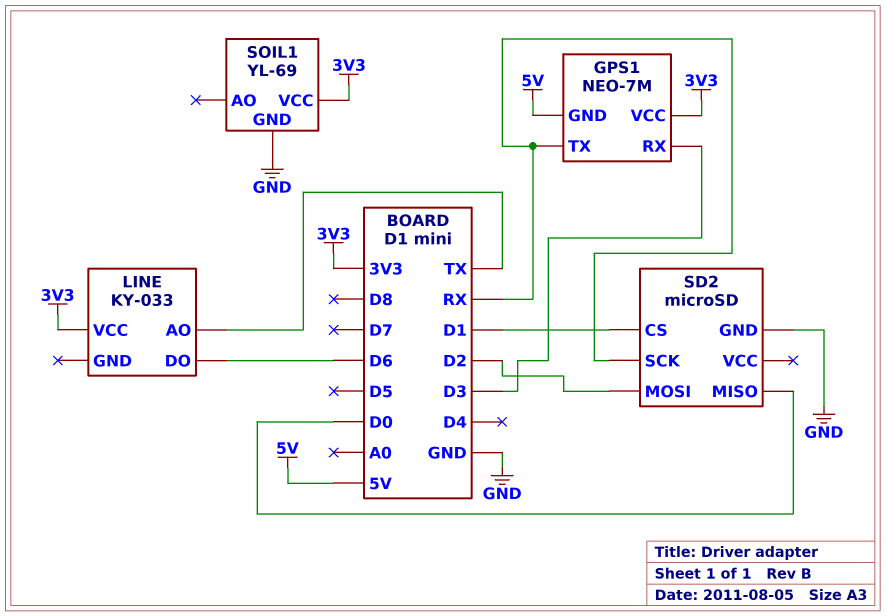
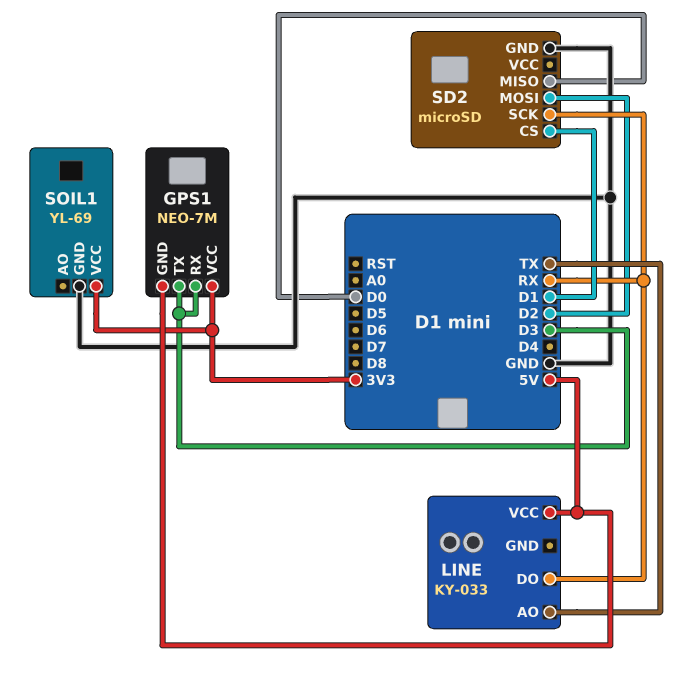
GPS1 pin TX: RX -> D3
LINE pin DO: D6 -> RX
LINE pin VCC: 3V3 -> 5V

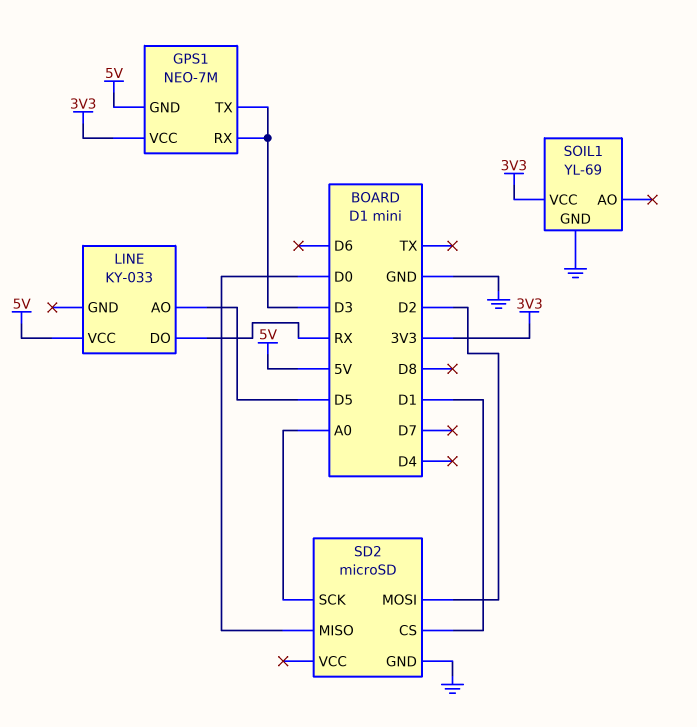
LINE pin AO: TX -> D5
SD2 pin SCK: RX -> A0

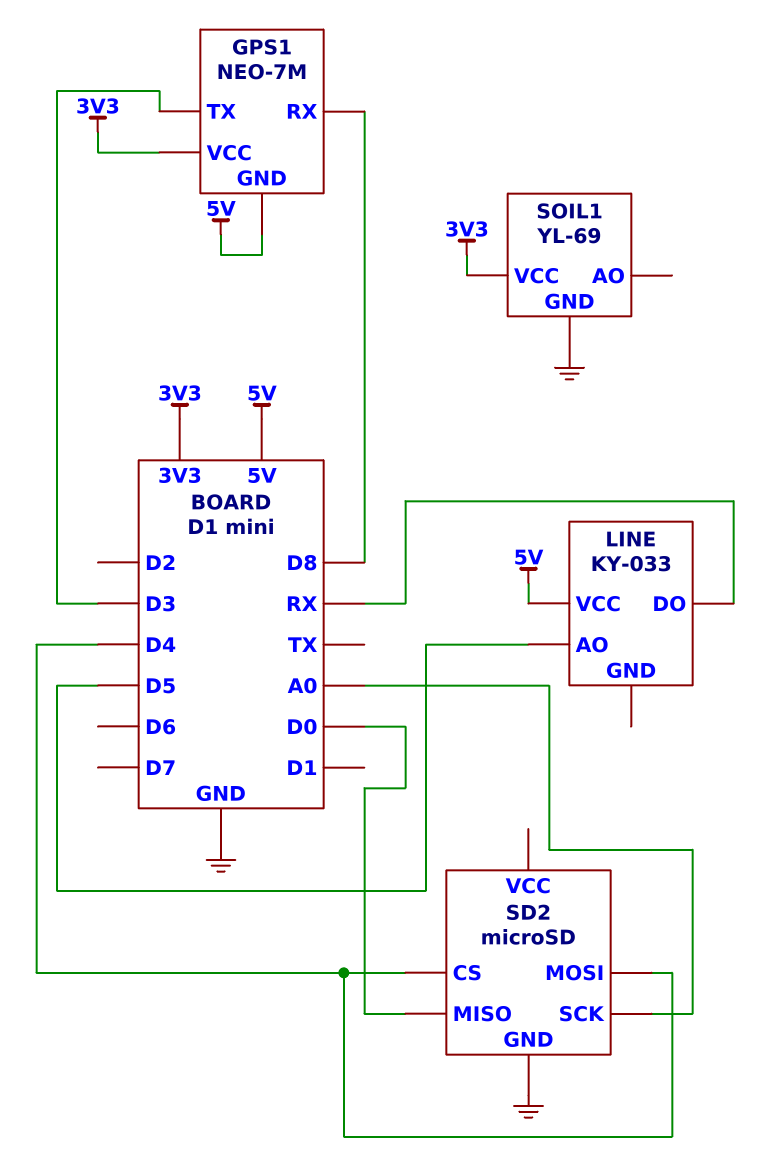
GPS1 pin RX: D3 -> D8
SD2 pin CS: D1 -> D4
SD2 pin MOSI: D2 -> D4

